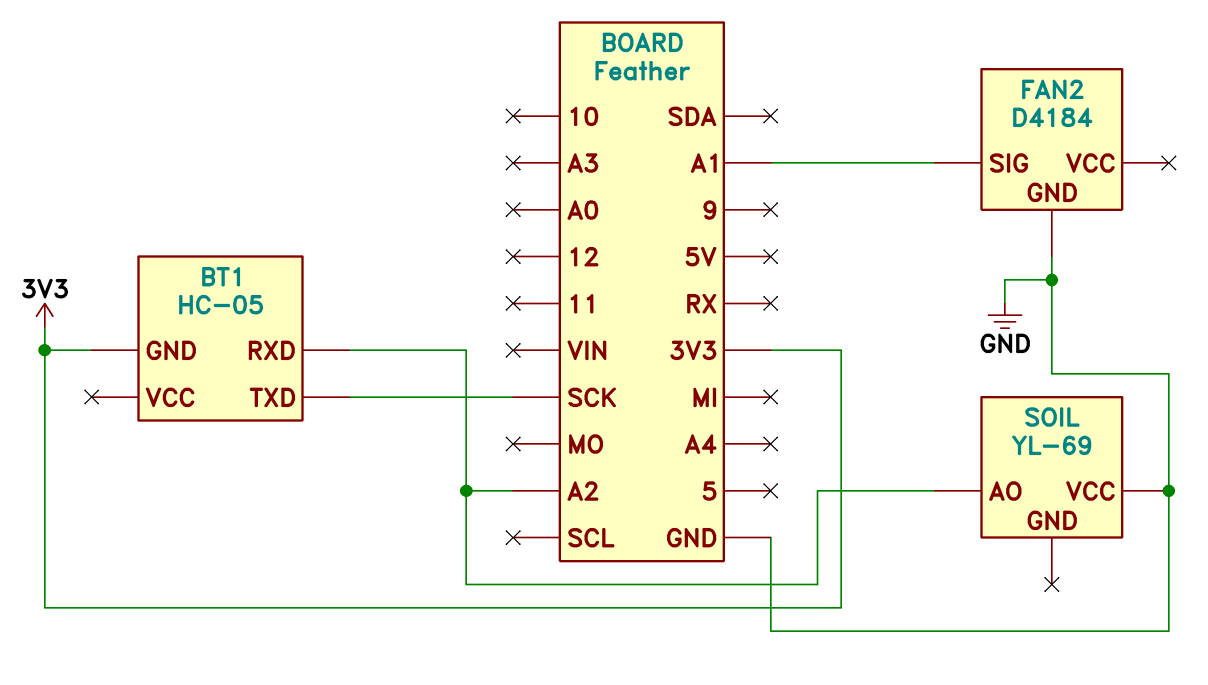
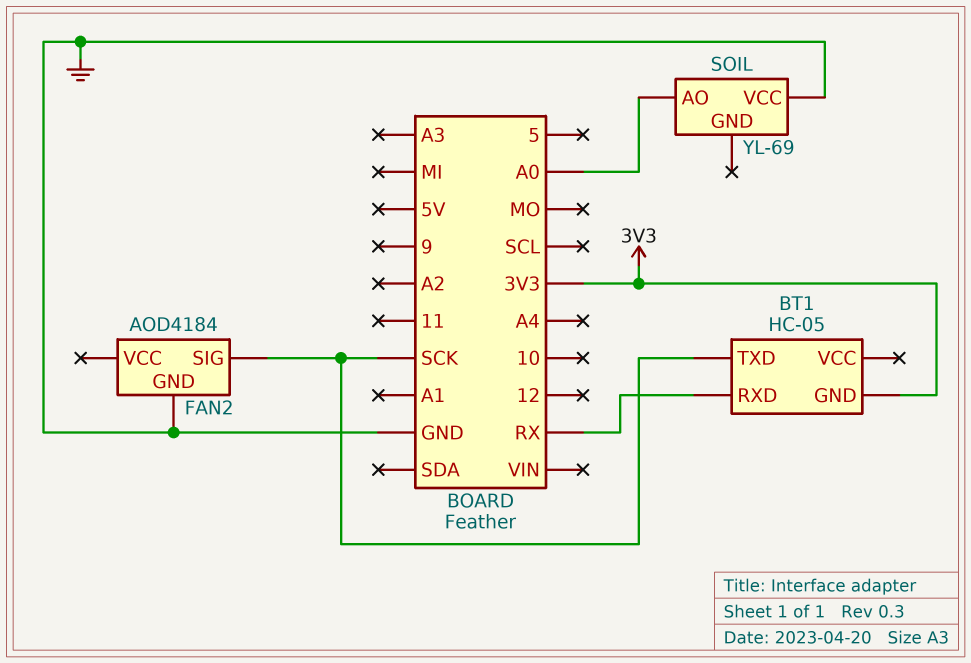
BT1 pin RXD: A2 -> RX
FAN2: D4184 -> AOD4184
FAN2 pin SIG: A1 -> SCK
SOIL pin AO: A2 -> A0

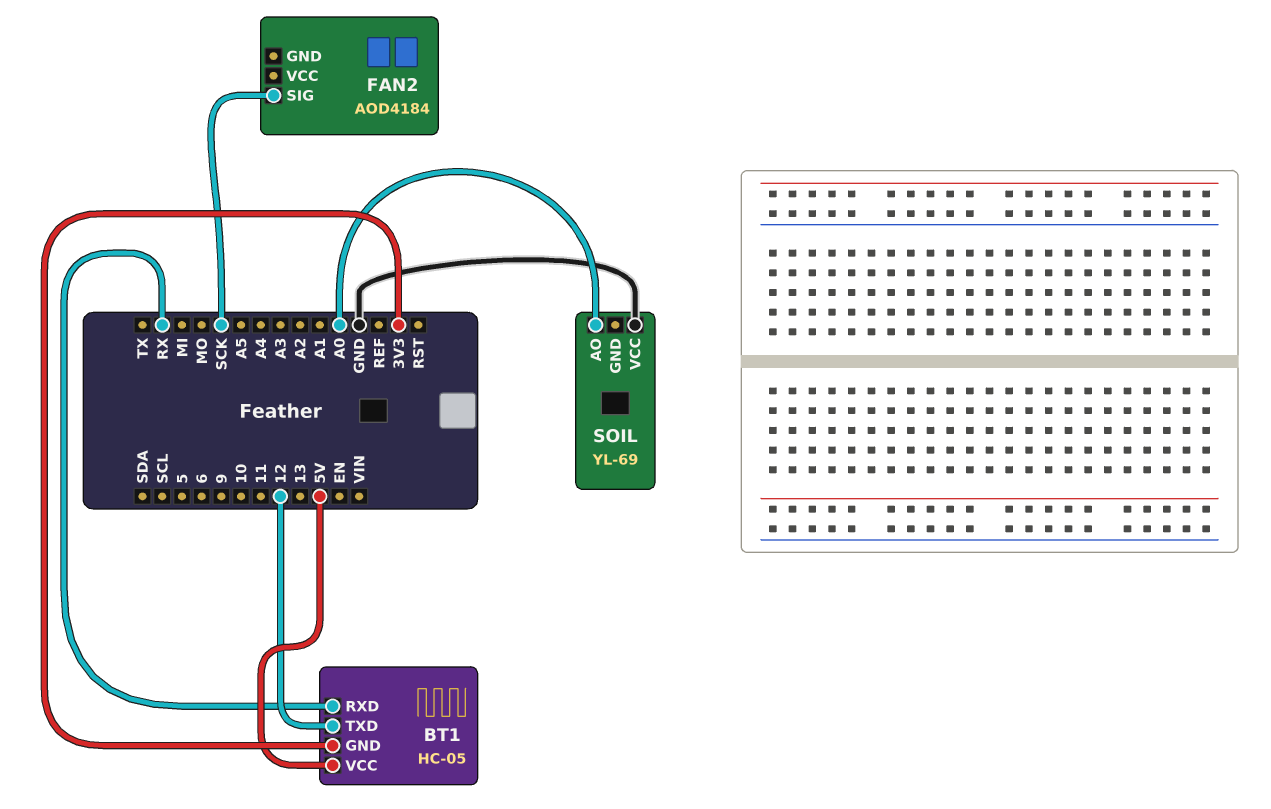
BT1 pin TXD: SCK -> 12
BT1 pin VCC: none -> 5V
FAN2 pin GND: GND -> none

